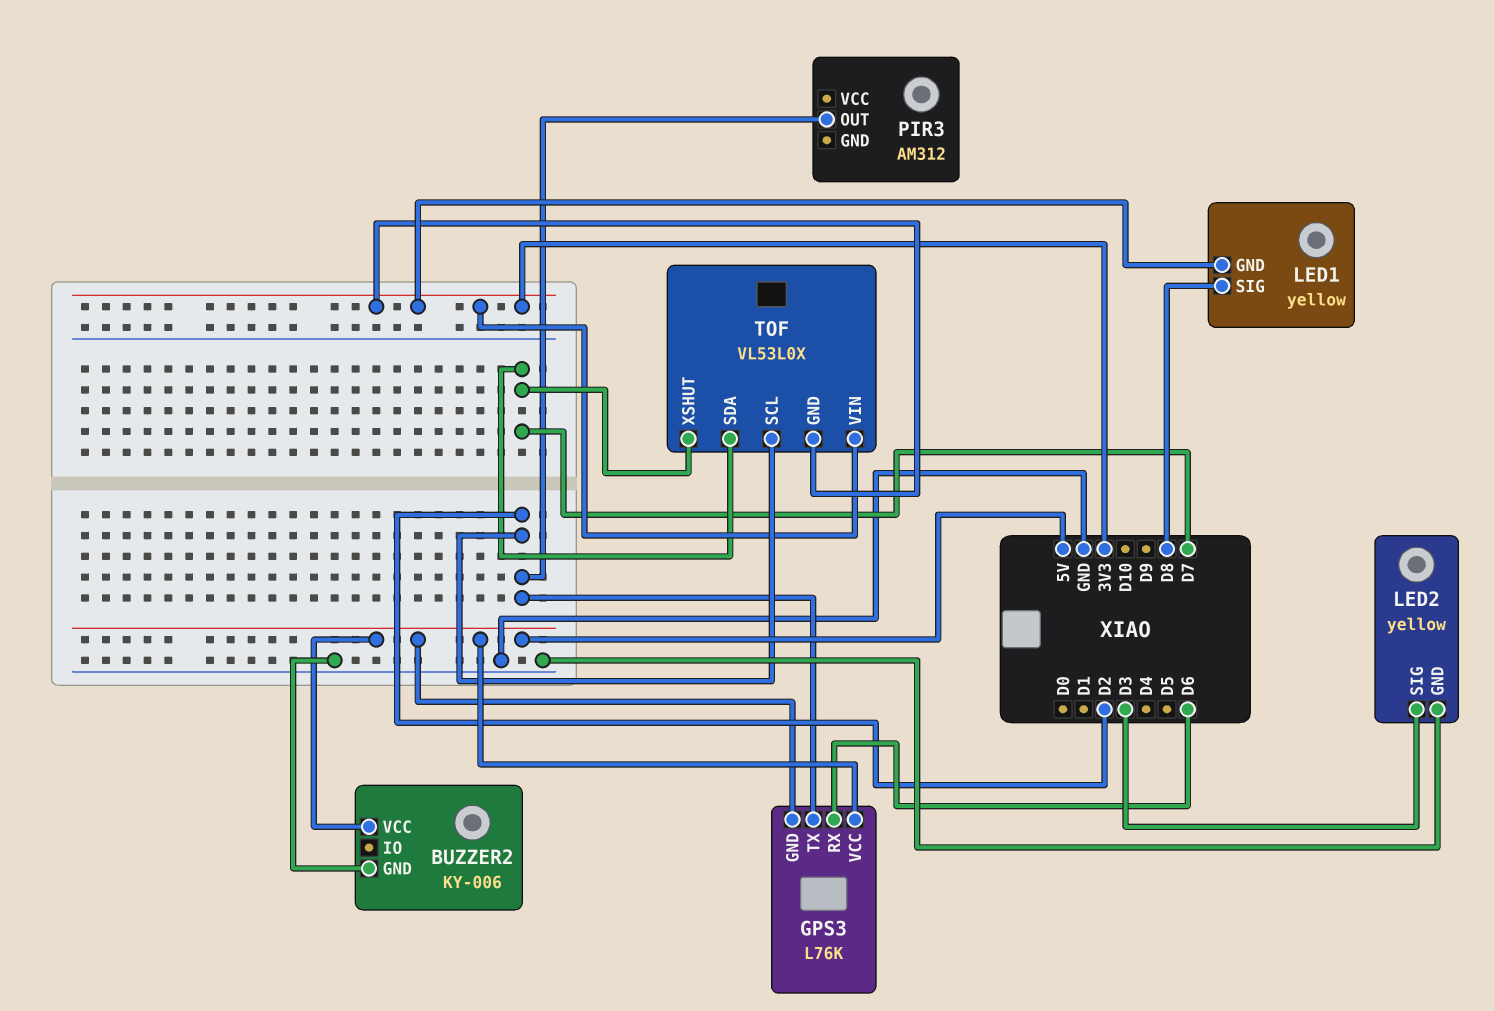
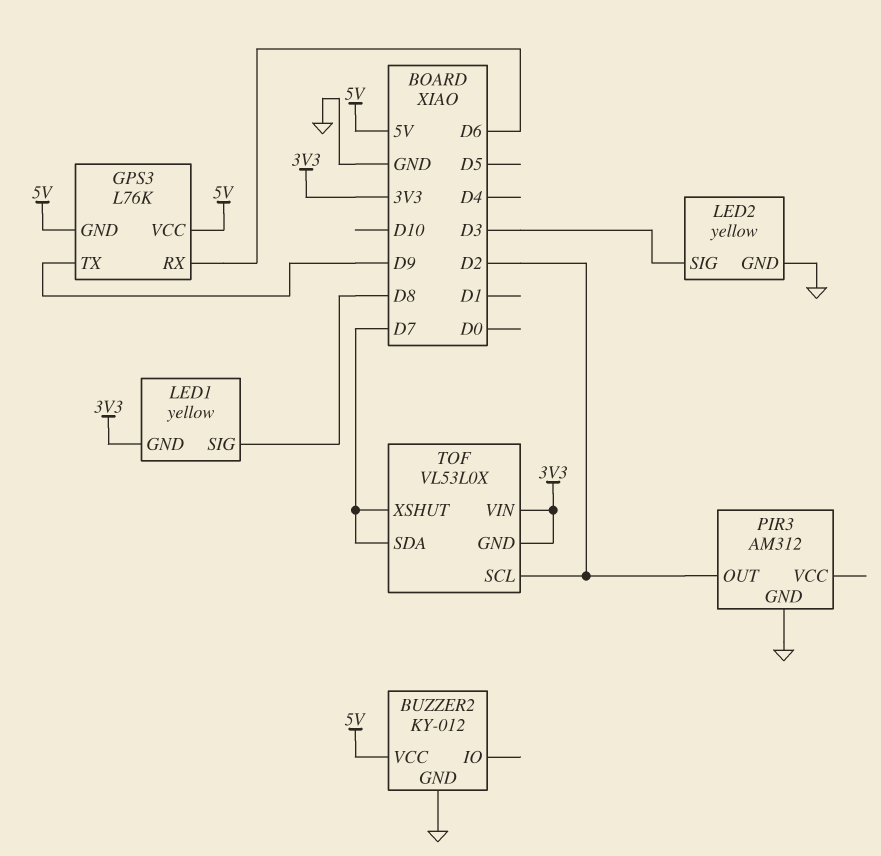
BUZZER2: KY-006 -> KY-012
GPS3 pin TX: D2 -> D9
PIR3 pin GND: none -> GND

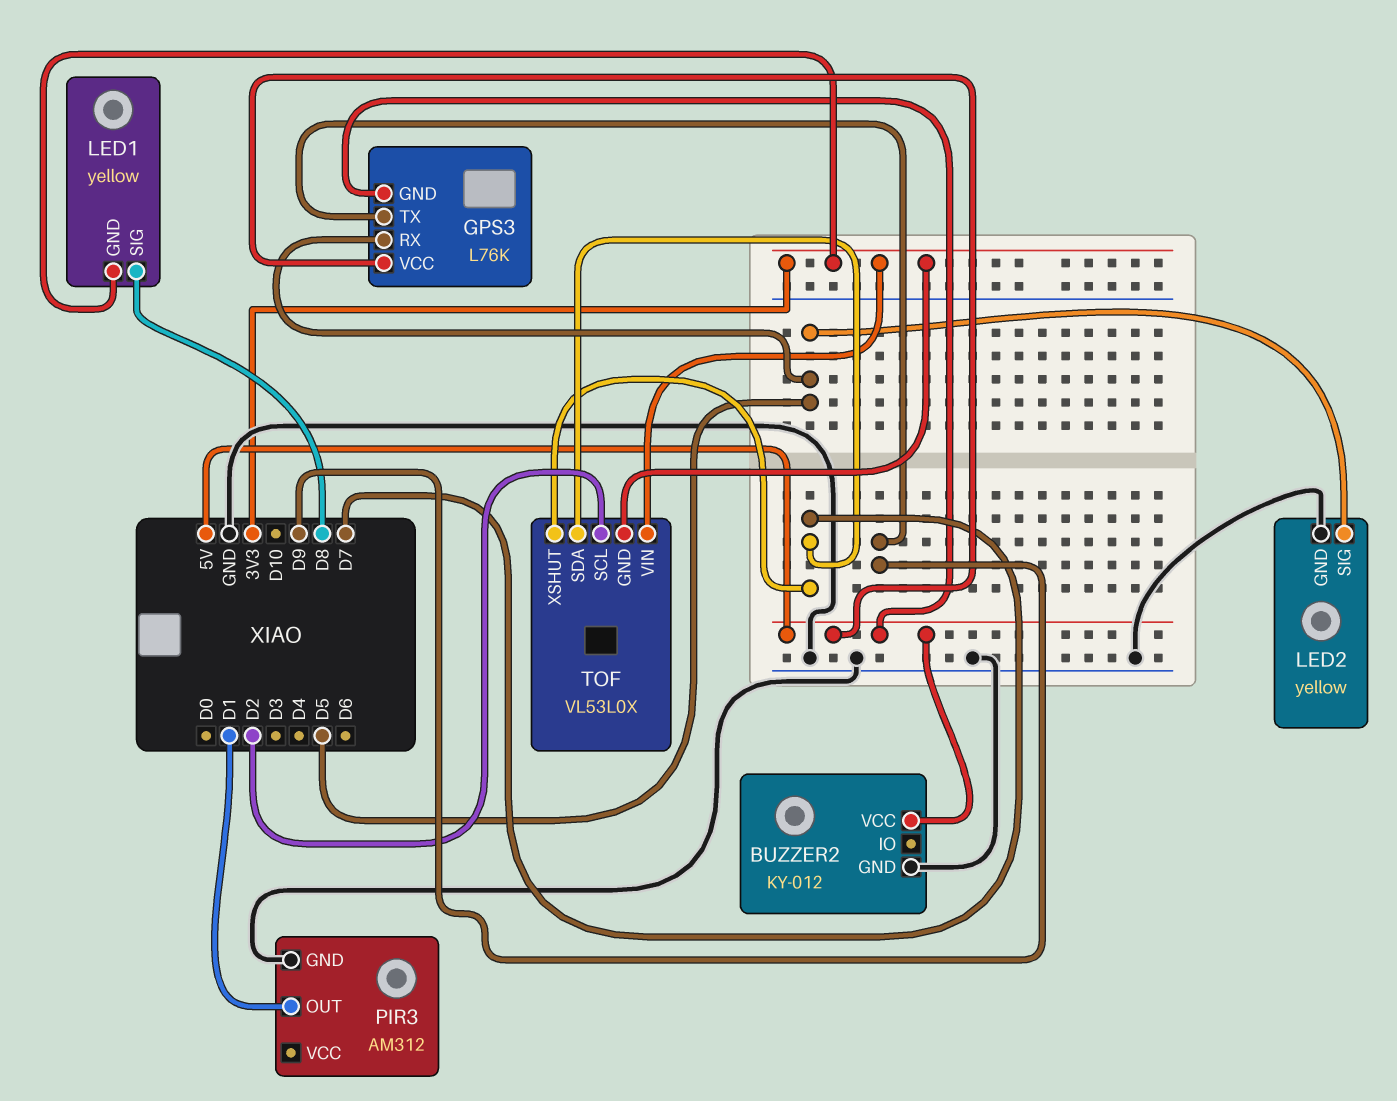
GPS3 pin RX: D6 -> D5
LED2 pin SIG: D3 -> D5
PIR3 pin OUT: D2 -> D1

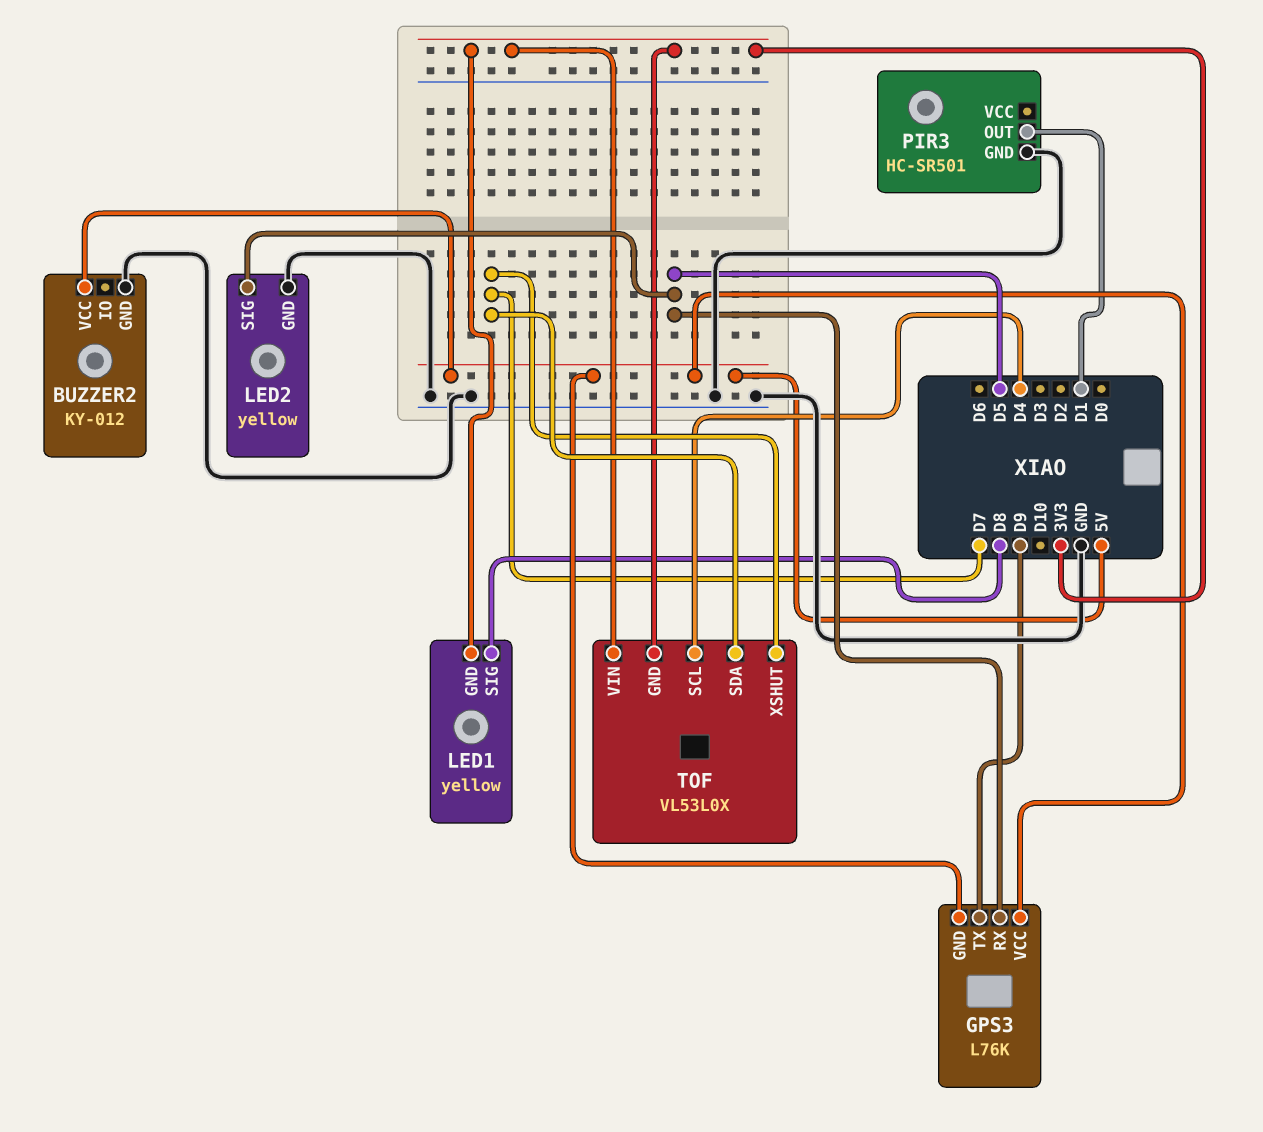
PIR3: AM312 -> HC-SR501
TOF pin SCL: D2 -> D4

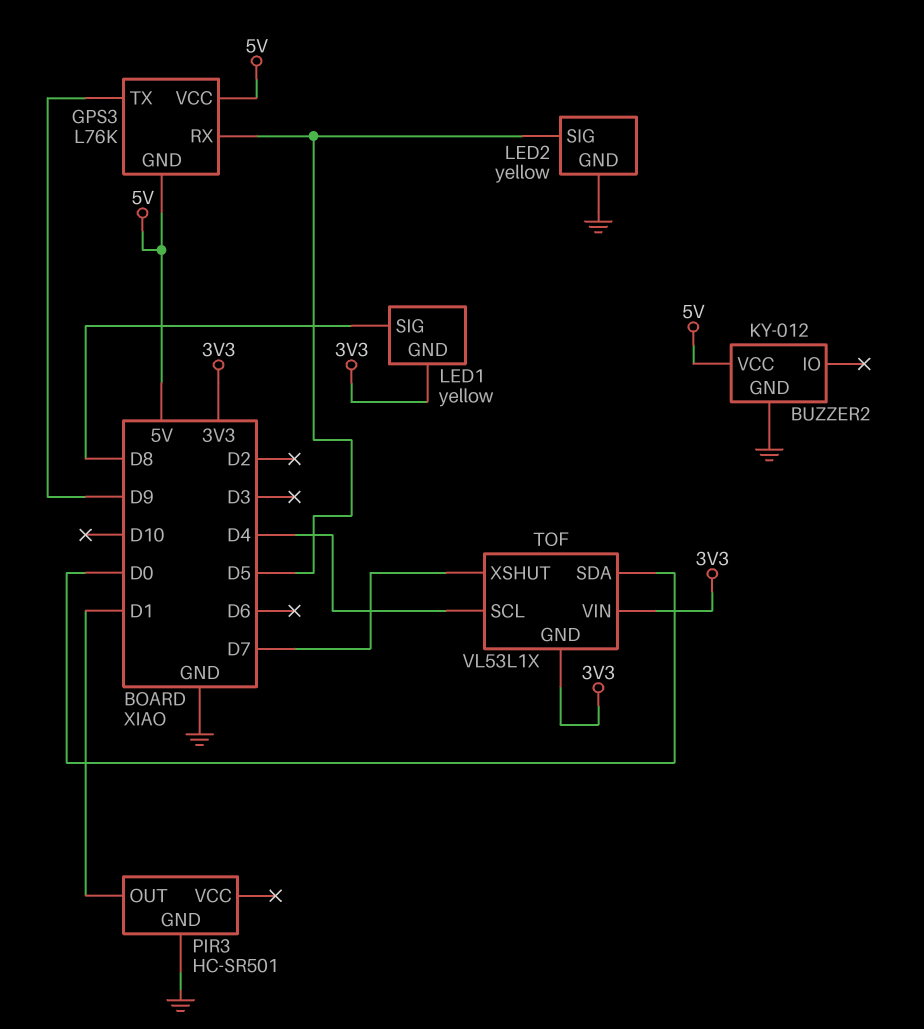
TOF: VL53L0X -> VL53L1X
TOF pin SDA: D7 -> D0

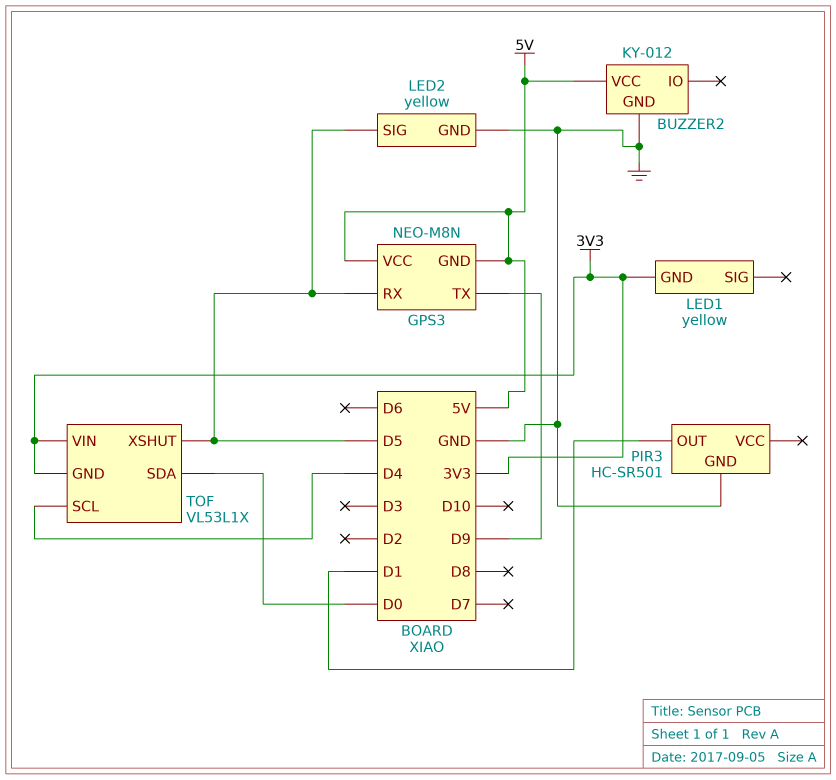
GPS3: L76K -> NEO-M8N
LED1 pin SIG: D8 -> none
TOF pin XSHUT: D7 -> D5

